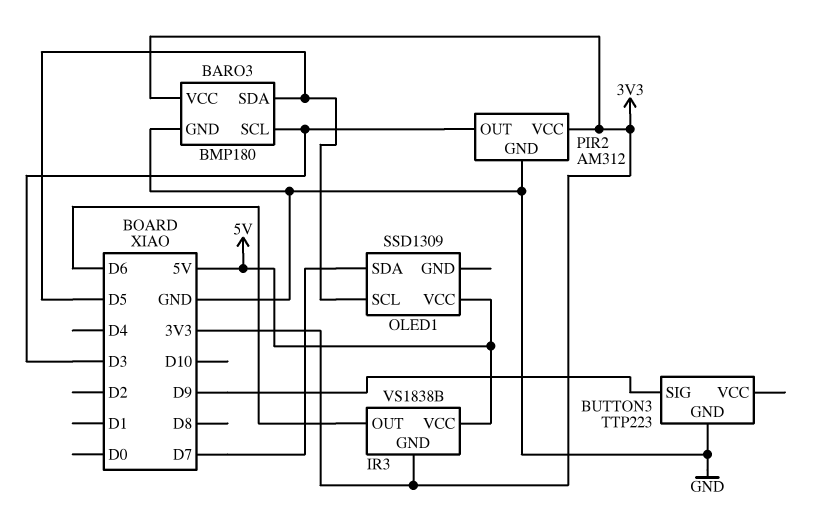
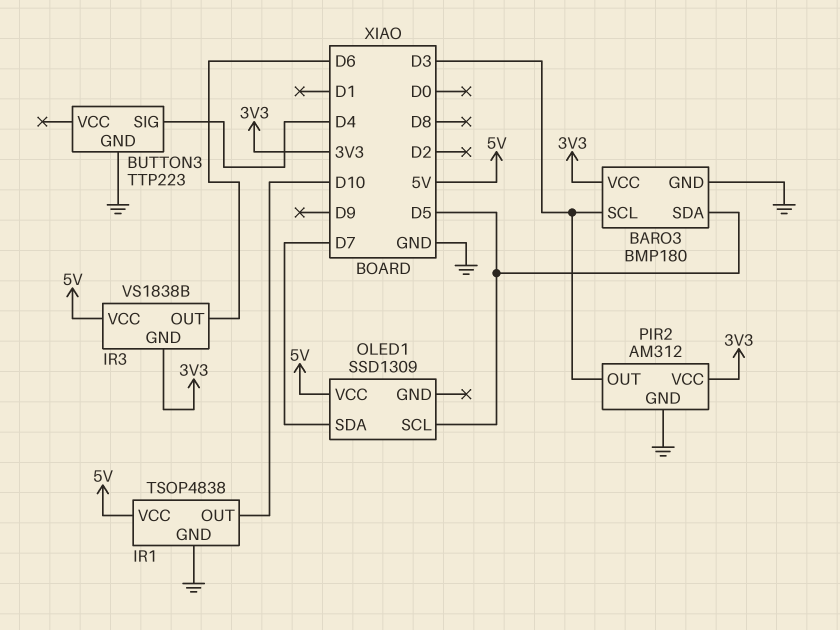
BUTTON3 pin SIG: D9 -> D4
IR1: none -> TSOP4838
IR1 pin GND: none -> GND
IR1 pin OUT: none -> D10
IR1 pin VCC: none -> 5V

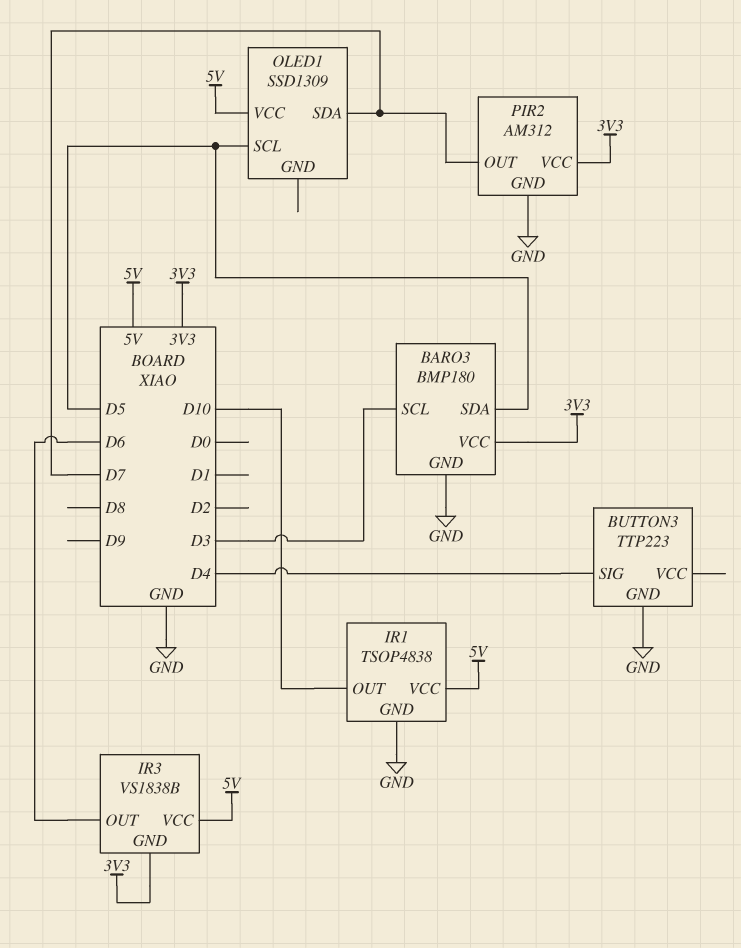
PIR2 pin OUT: D3 -> D7

